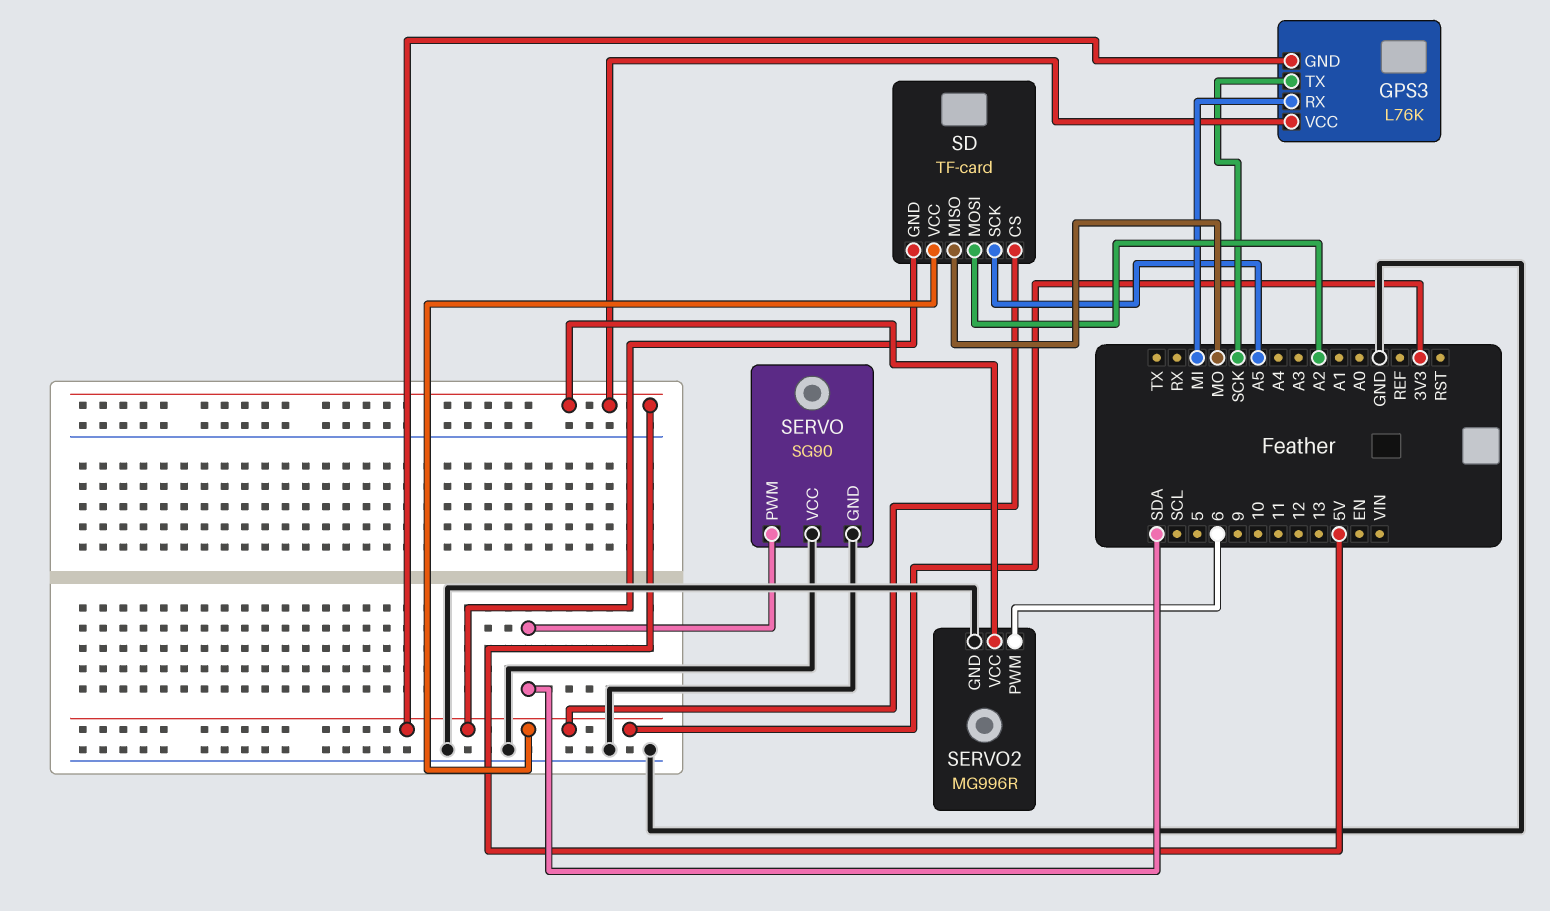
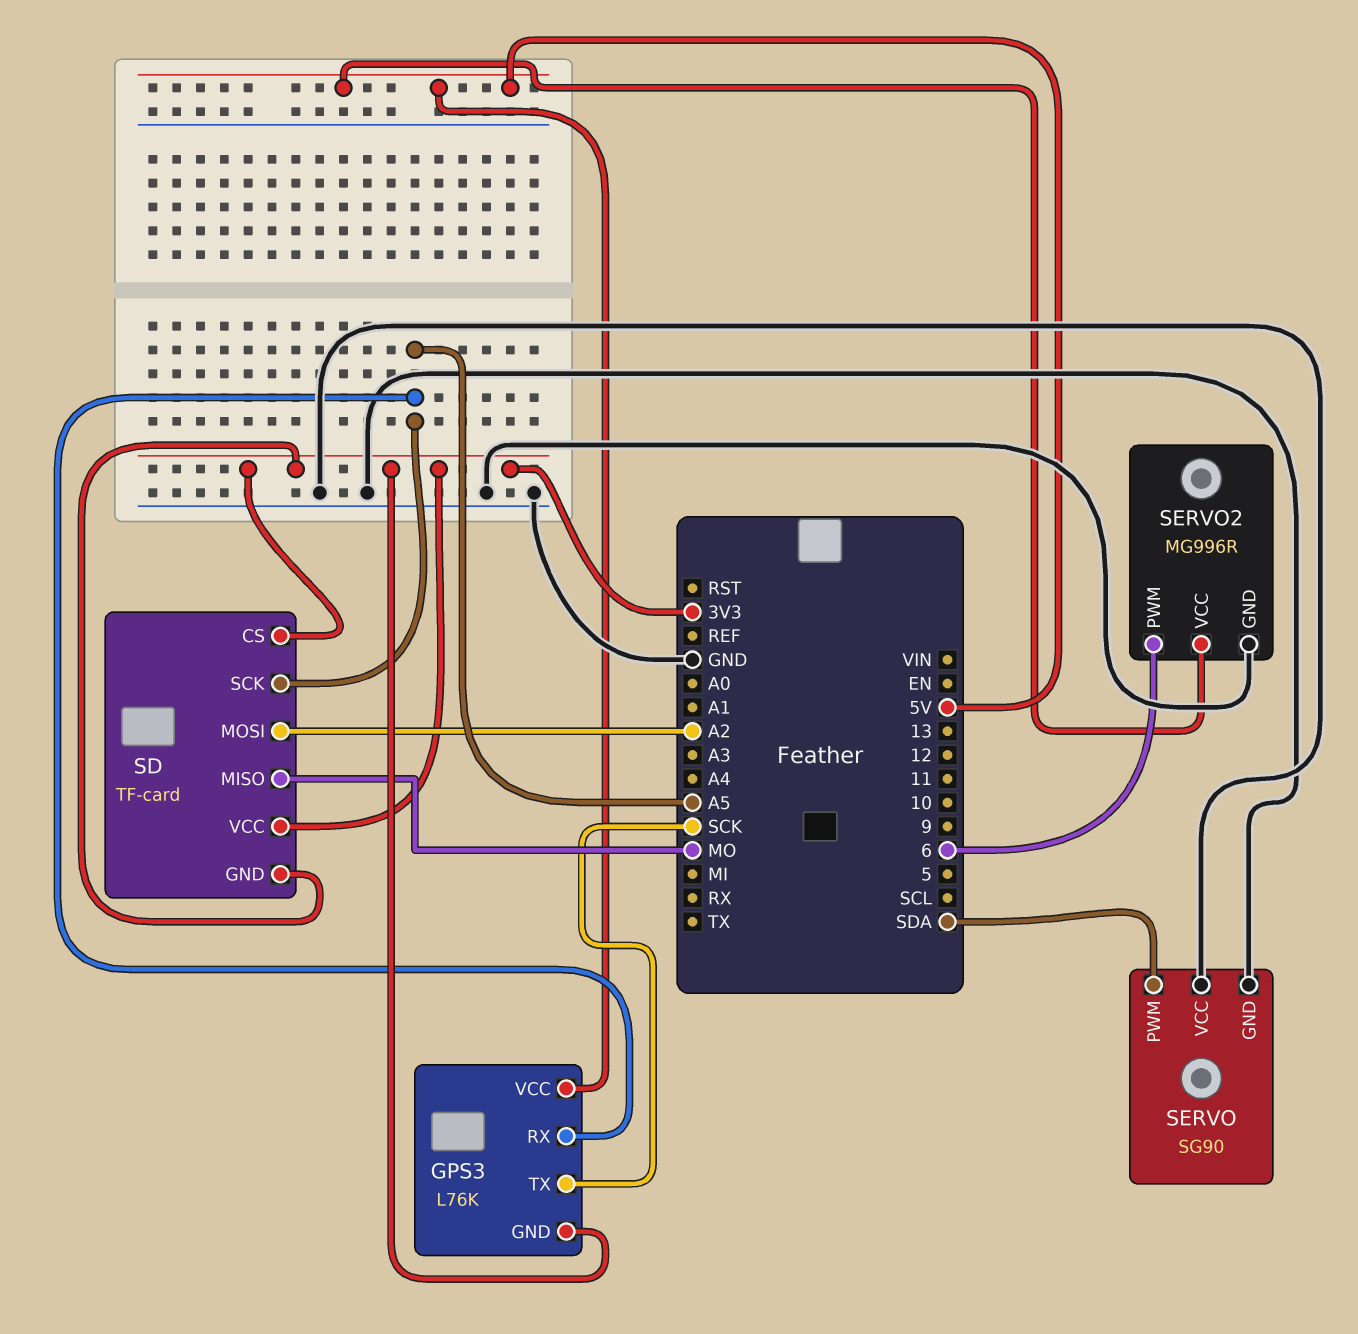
GPS3 pin RX: MI -> A5

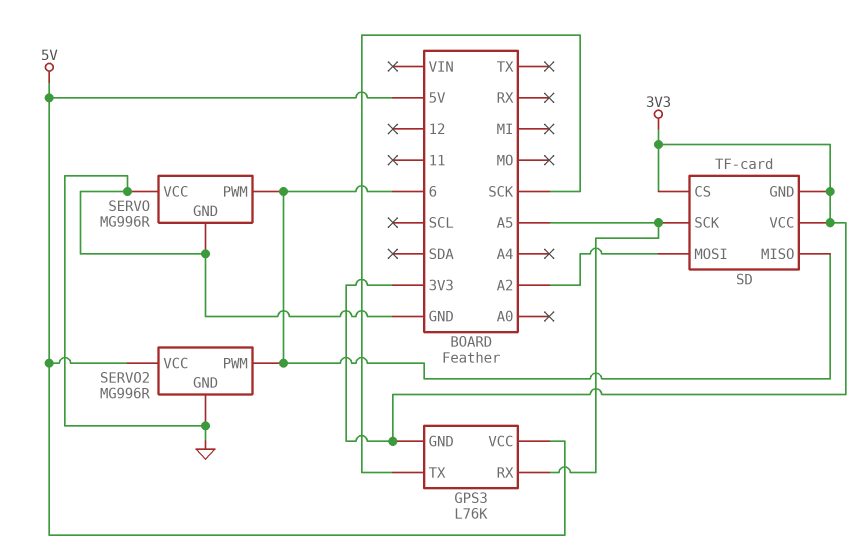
SD pin MISO: MO -> 6
SERVO: SG90 -> MG996R
SERVO pin PWM: SDA -> 6

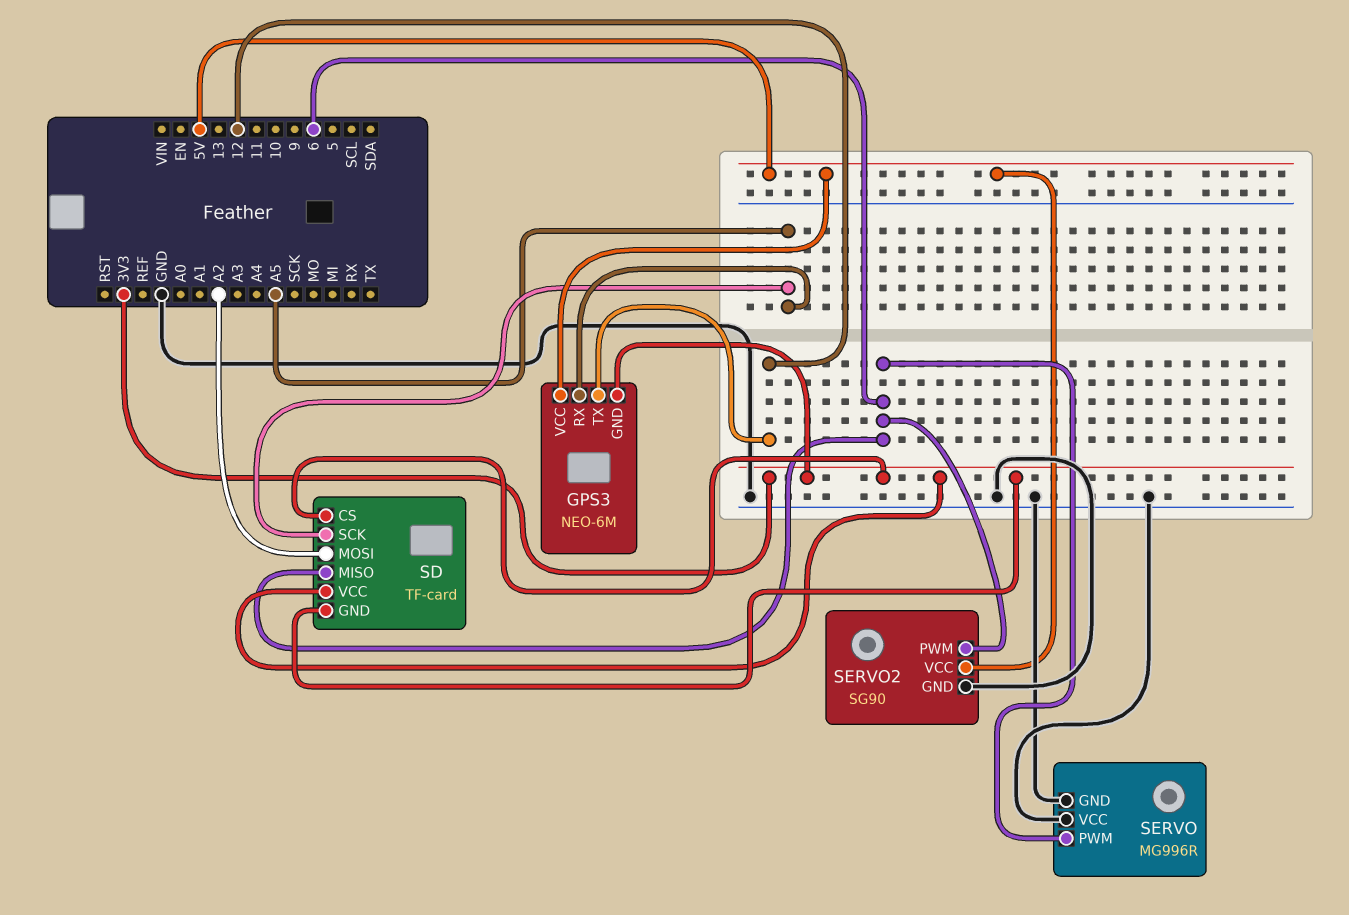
GPS3: L76K -> NEO-6M
GPS3 pin TX: SCK -> 12
SERVO2: MG996R -> SG90

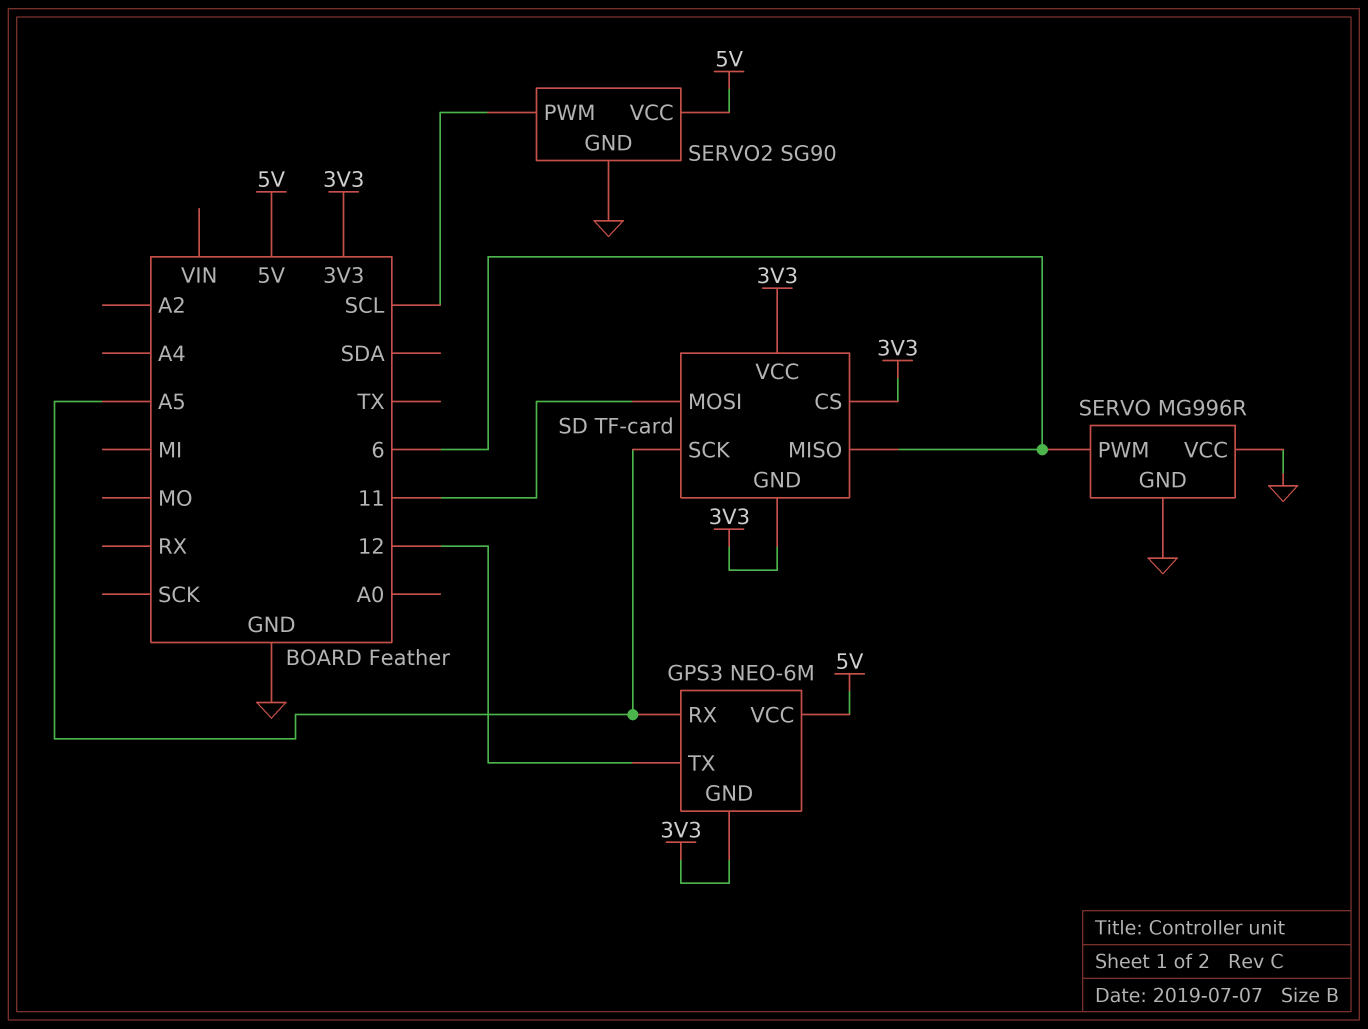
SD pin MOSI: A2 -> 11
SERVO2 pin PWM: 6 -> SCL

